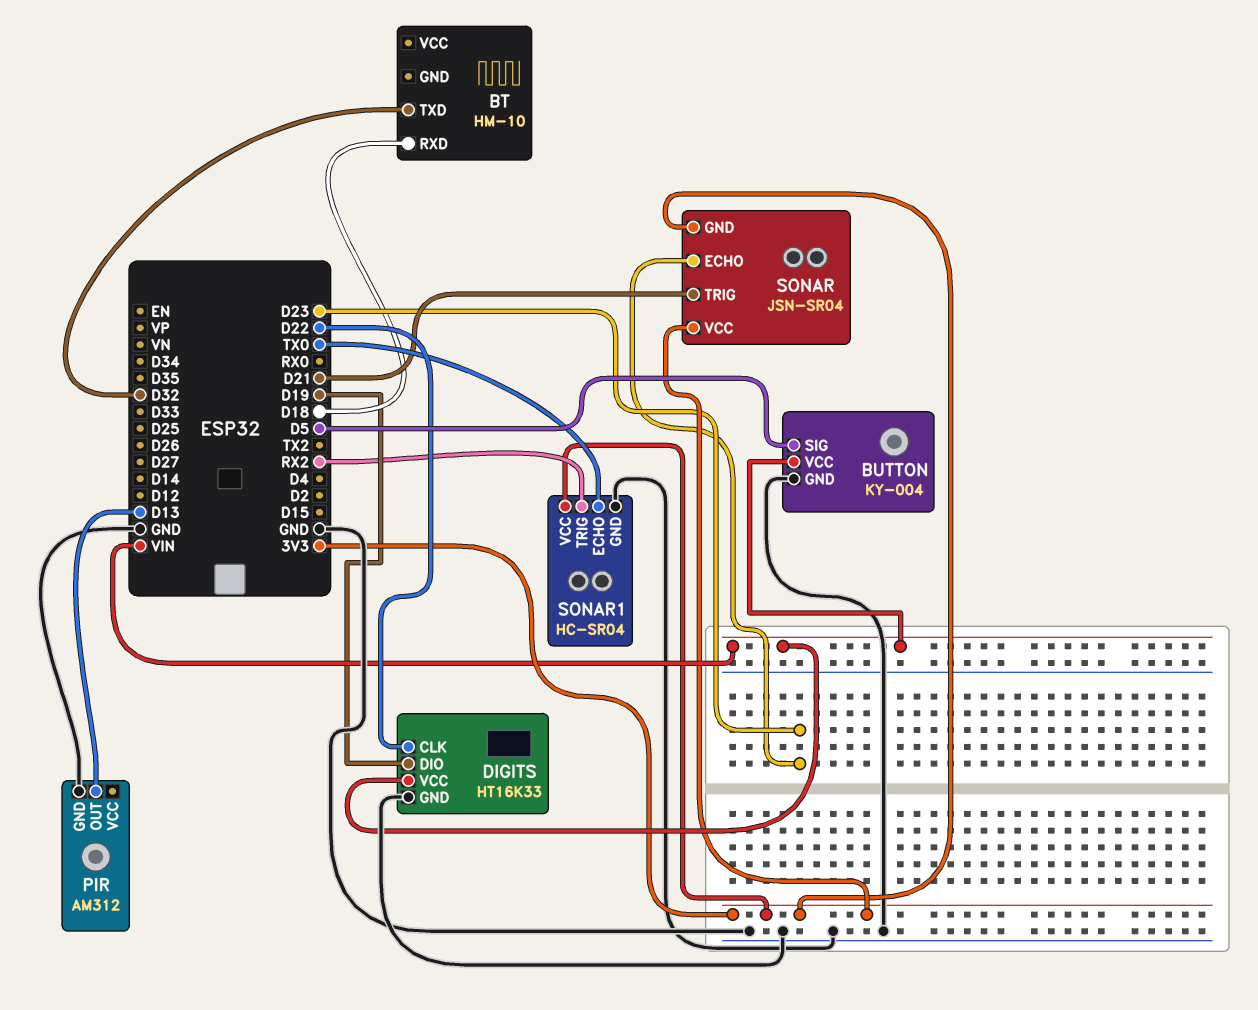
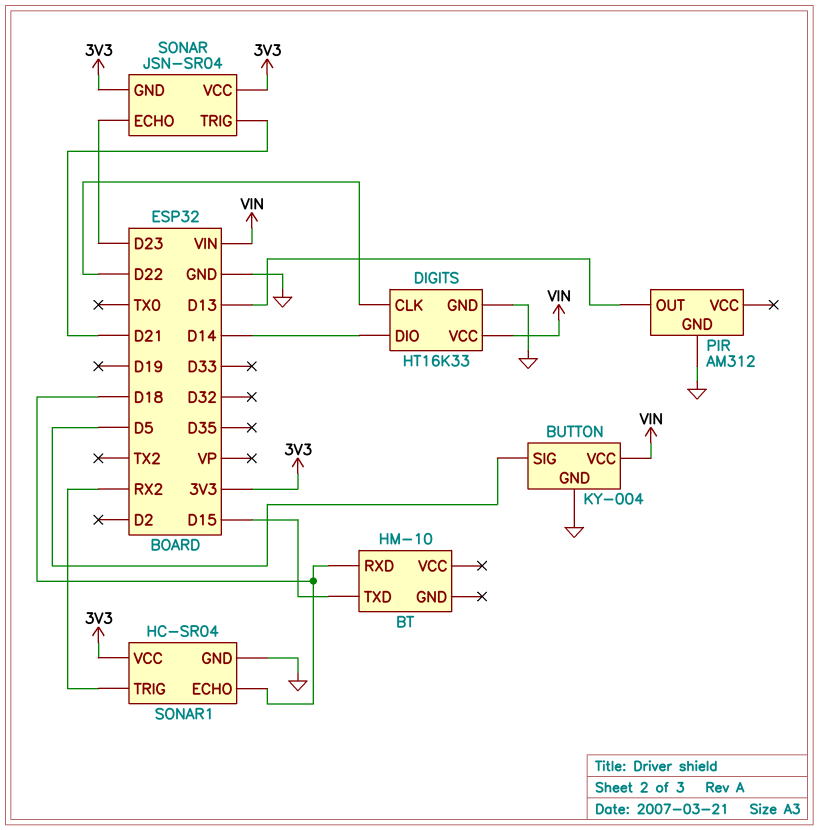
BT pin TXD: D32 -> D15
DIGITS pin DIO: D19 -> D14
SONAR1 pin ECHO: TX0 -> D18

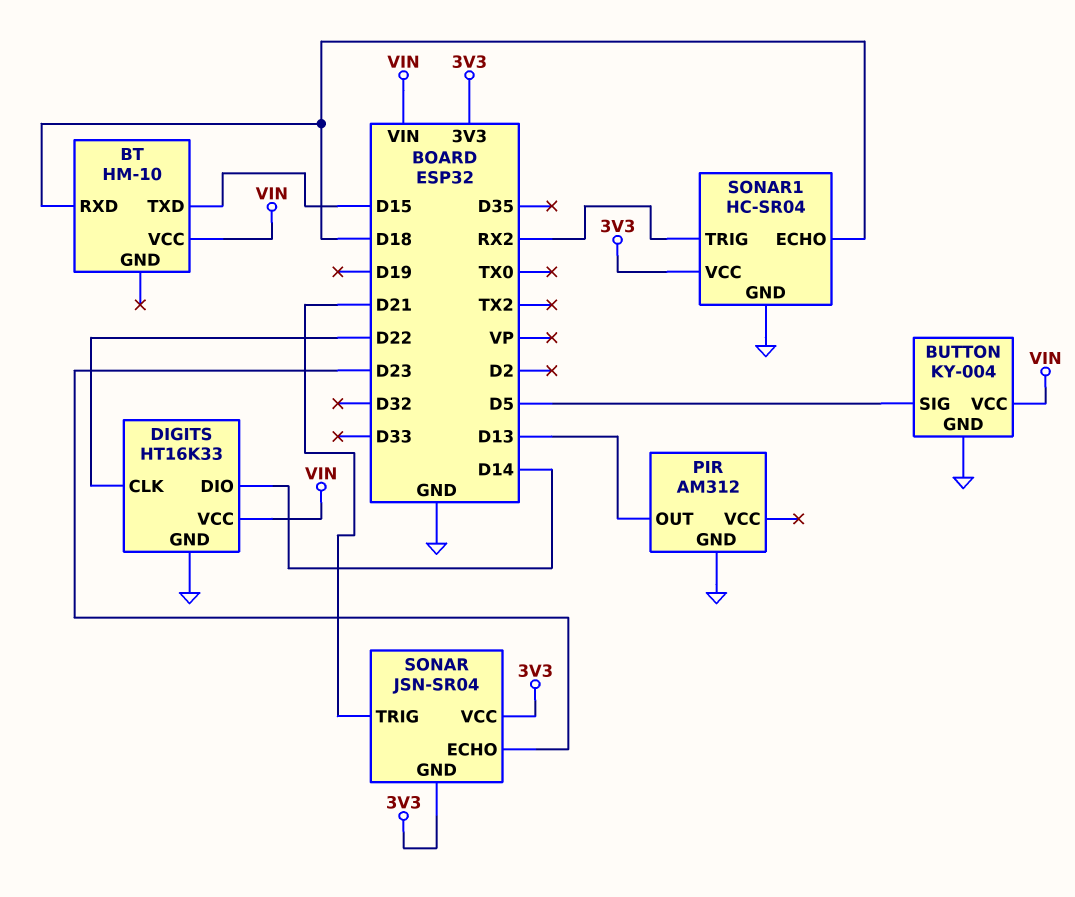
BT pin VCC: none -> VIN

